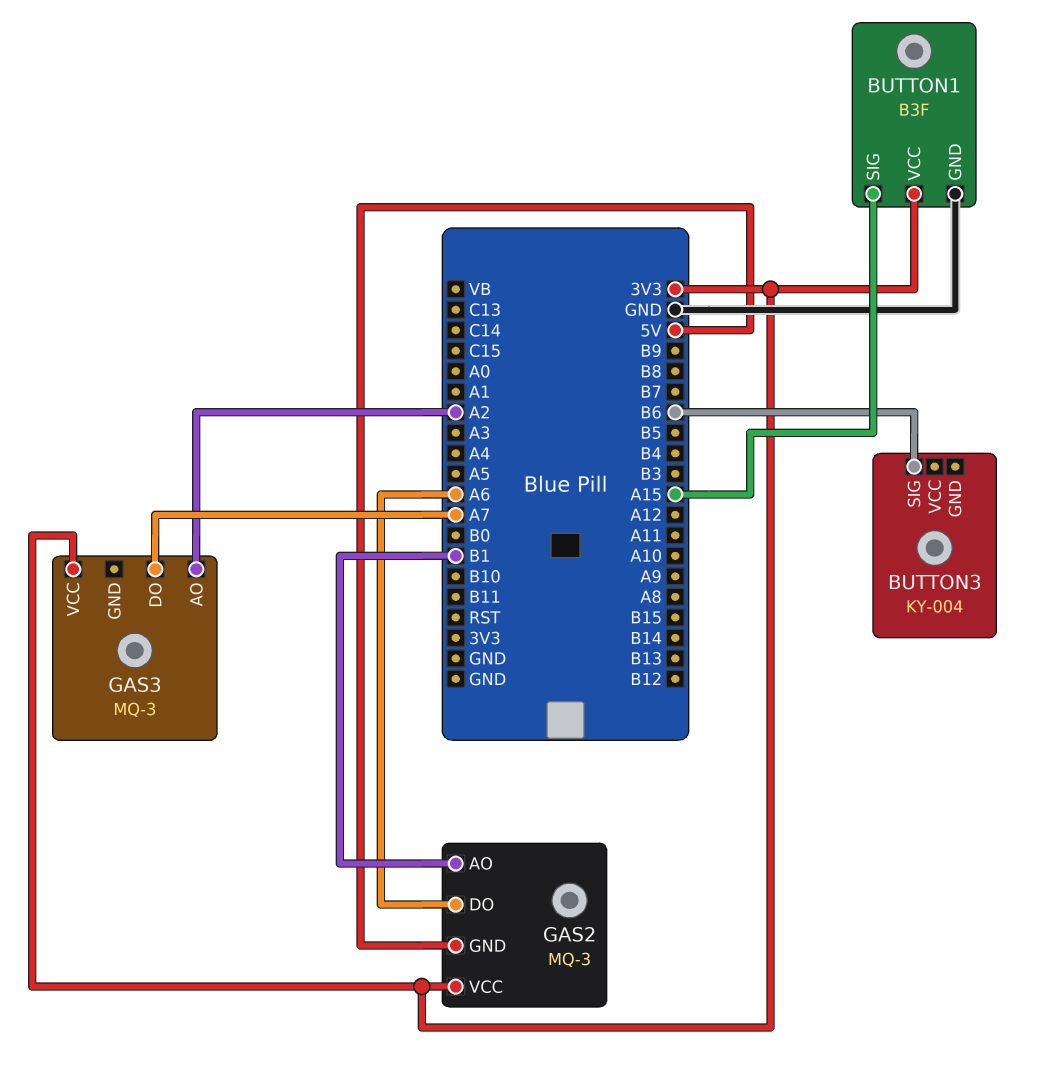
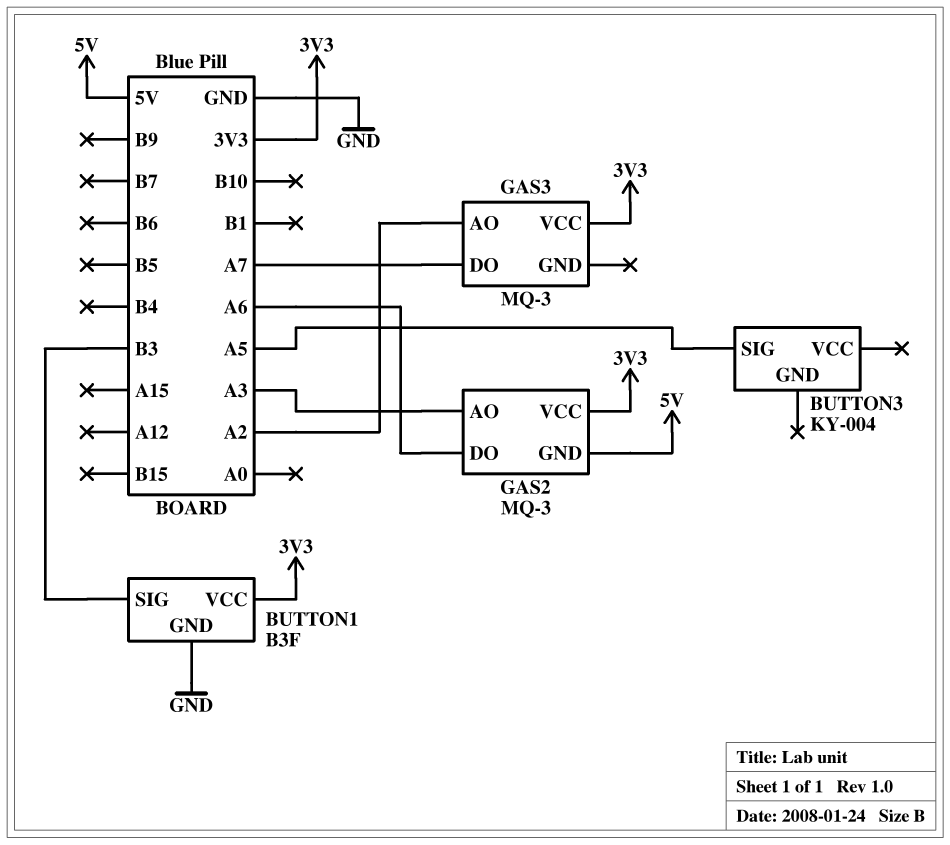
BUTTON1 pin SIG: A15 -> B3
BUTTON3 pin SIG: B6 -> A5
GAS2 pin AO: B1 -> A3

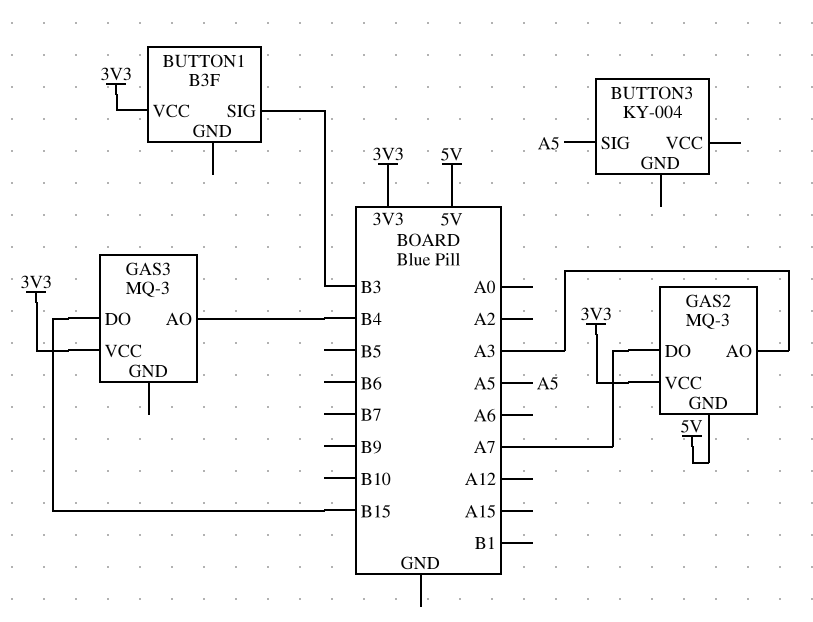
BUTTON1 pin GND: GND -> none
GAS2 pin DO: A6 -> A7
GAS3 pin AO: A2 -> B4
GAS3 pin DO: A7 -> B15

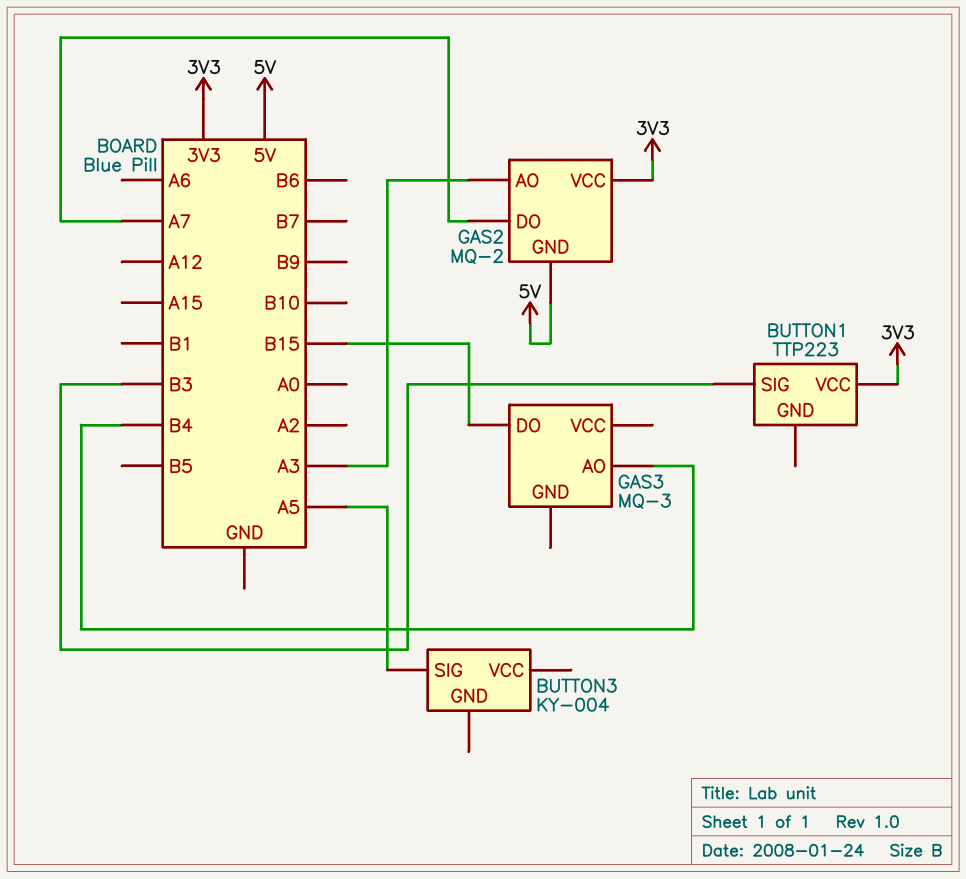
BUTTON1: B3F -> TTP223
GAS2: MQ-3 -> MQ-2
GAS3 pin VCC: 3V3 -> none

